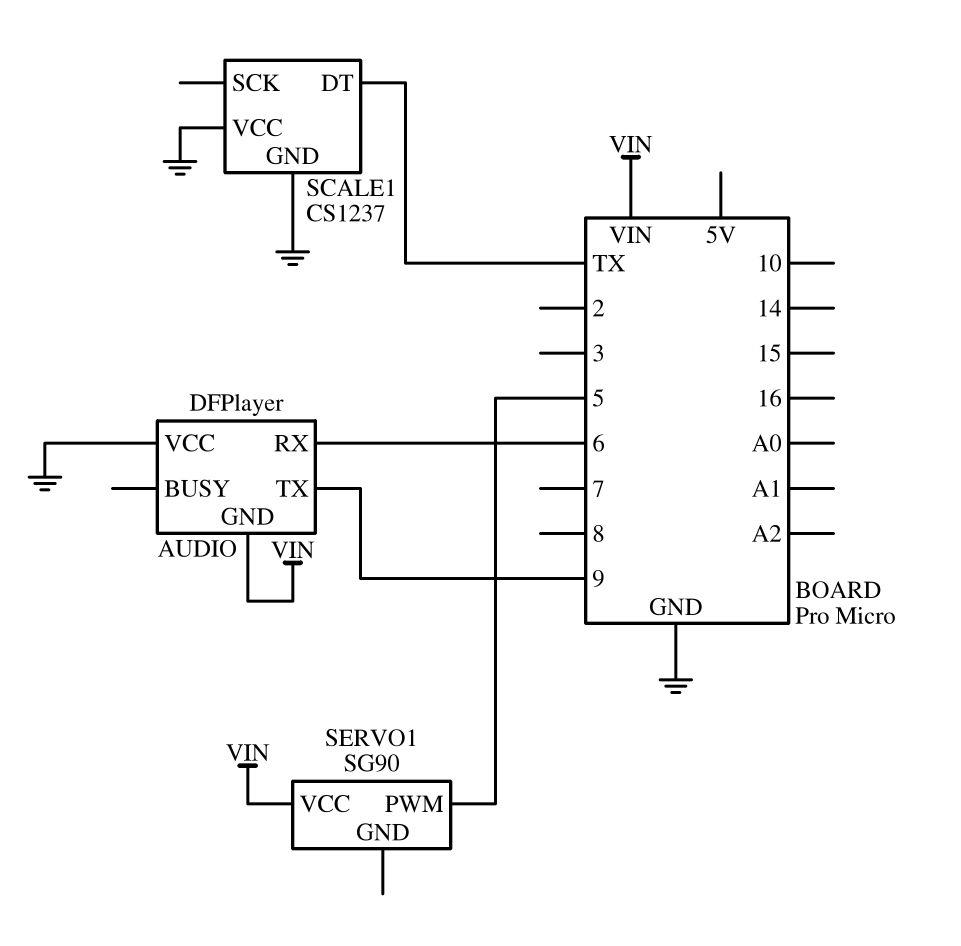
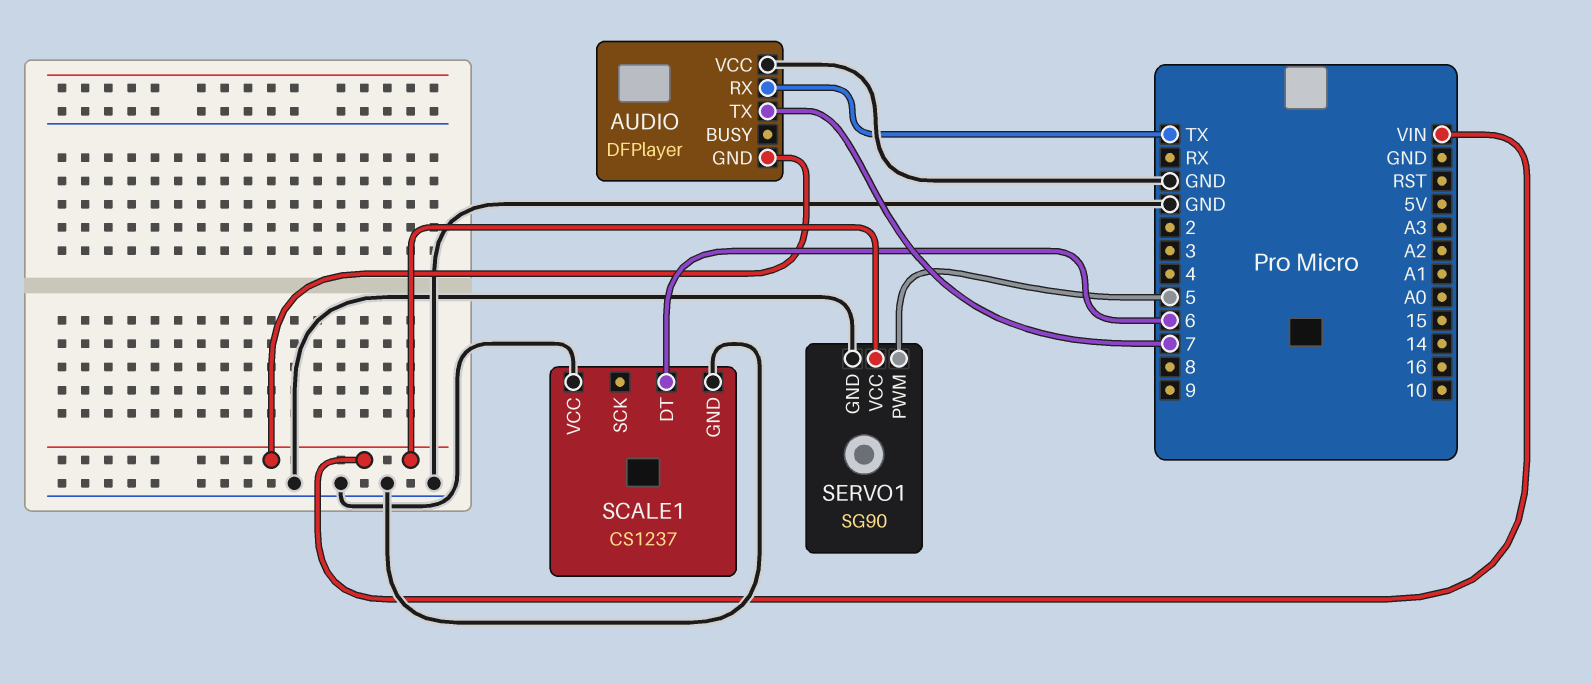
AUDIO pin RX: 6 -> TX
AUDIO pin TX: 9 -> 7
SCALE1 pin DT: TX -> 6
SERVO1 pin GND: none -> GND

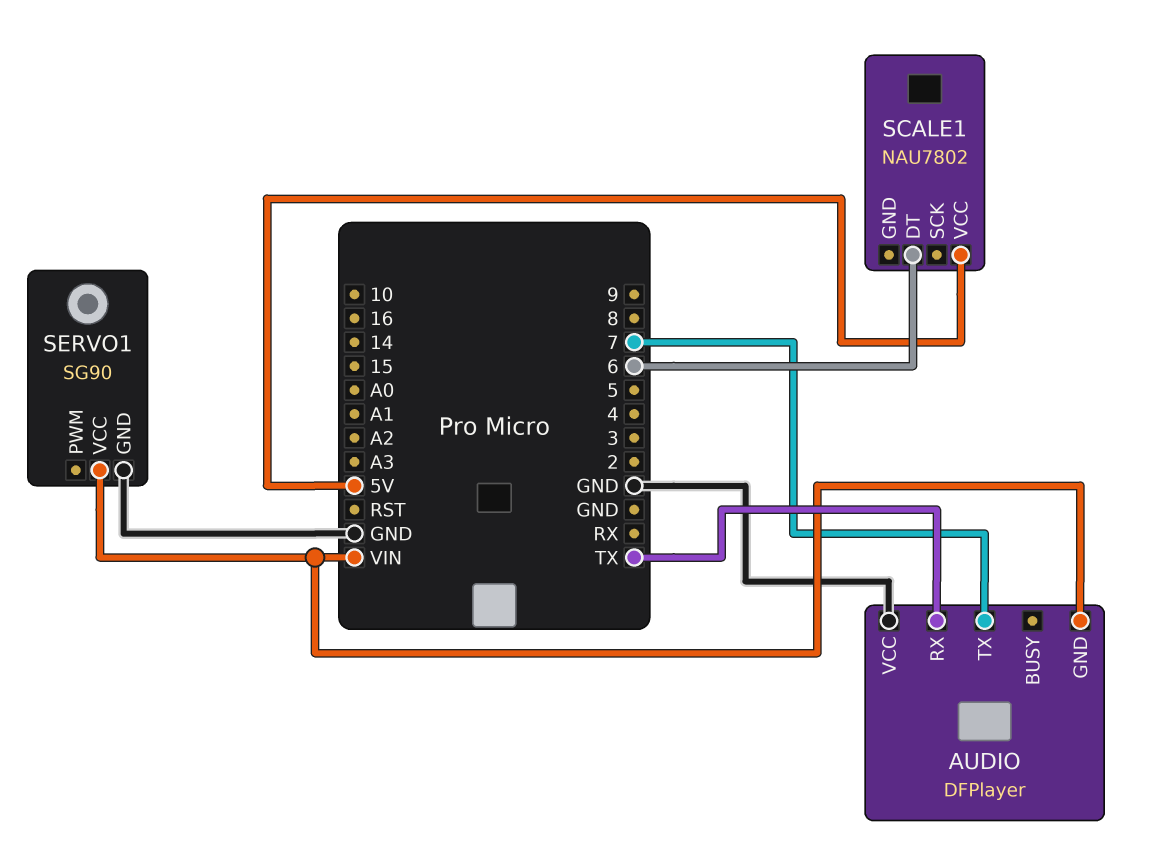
SCALE1: CS1237 -> NAU7802
SCALE1 pin GND: GND -> none
SCALE1 pin VCC: GND -> 5V
SERVO1 pin PWM: 5 -> none

